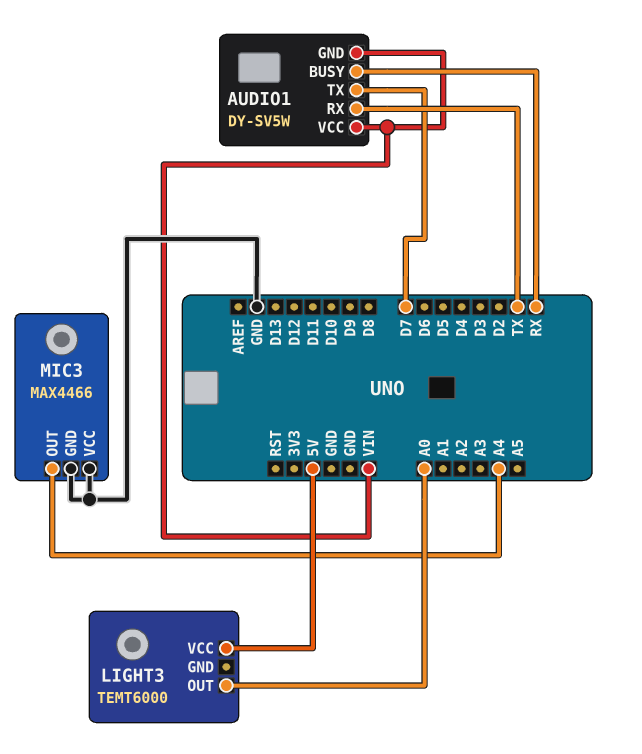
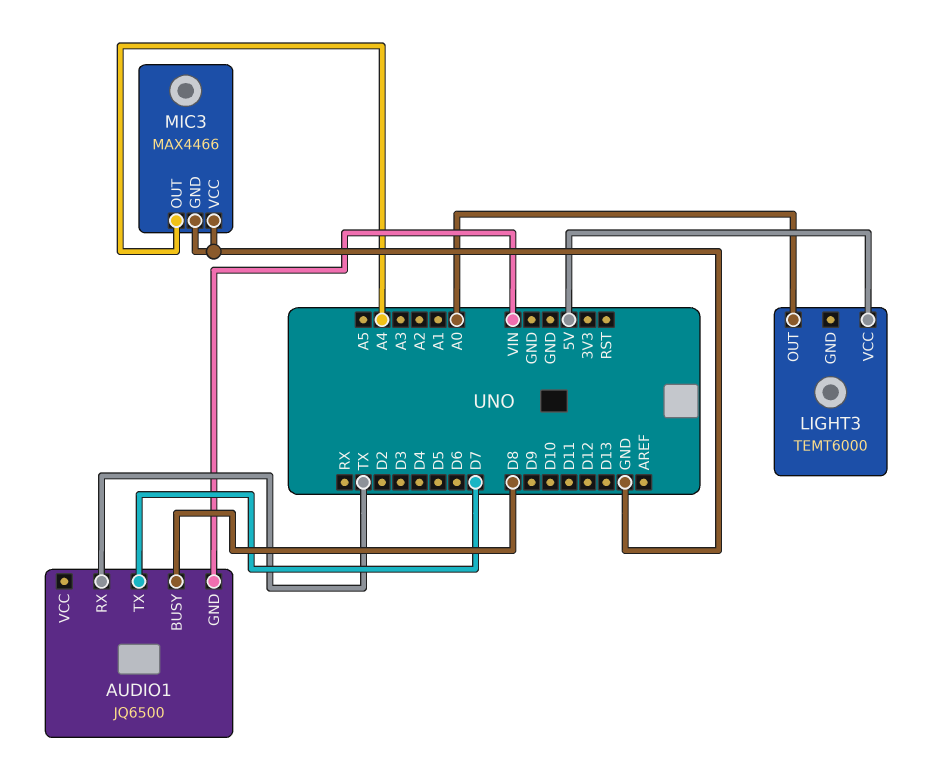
AUDIO1: DY-SV5W -> JQ6500
AUDIO1 pin BUSY: RX -> D8
AUDIO1 pin VCC: VIN -> none

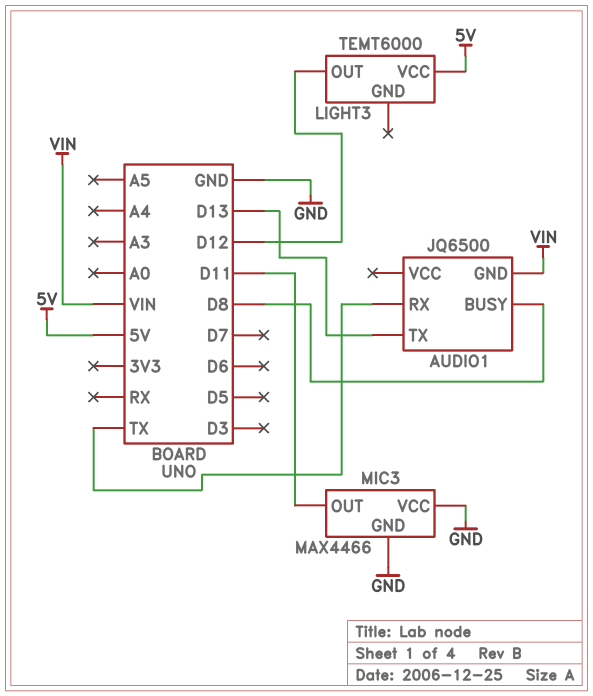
AUDIO1 pin TX: D7 -> D13
LIGHT3 pin OUT: A0 -> D12
MIC3 pin OUT: A4 -> D11

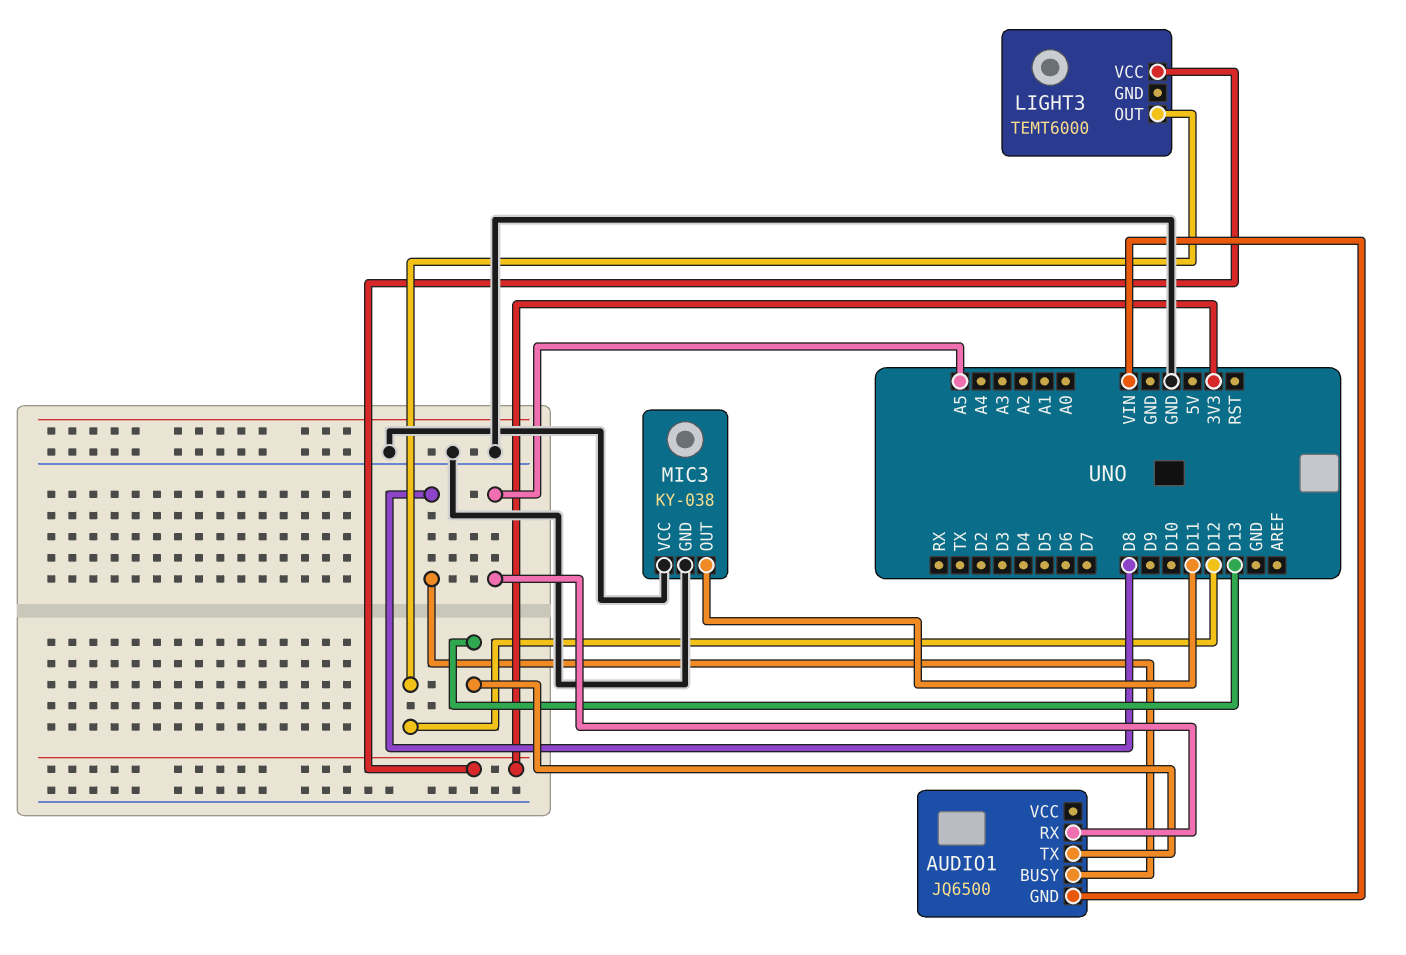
AUDIO1 pin RX: TX -> A5
LIGHT3 pin VCC: 5V -> 3V3
MIC3: MAX4466 -> KY-038

